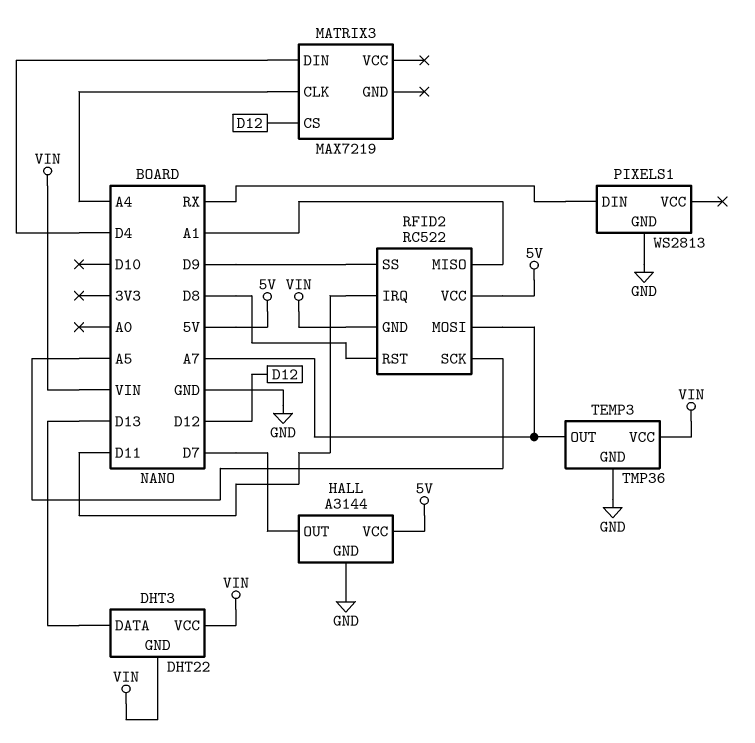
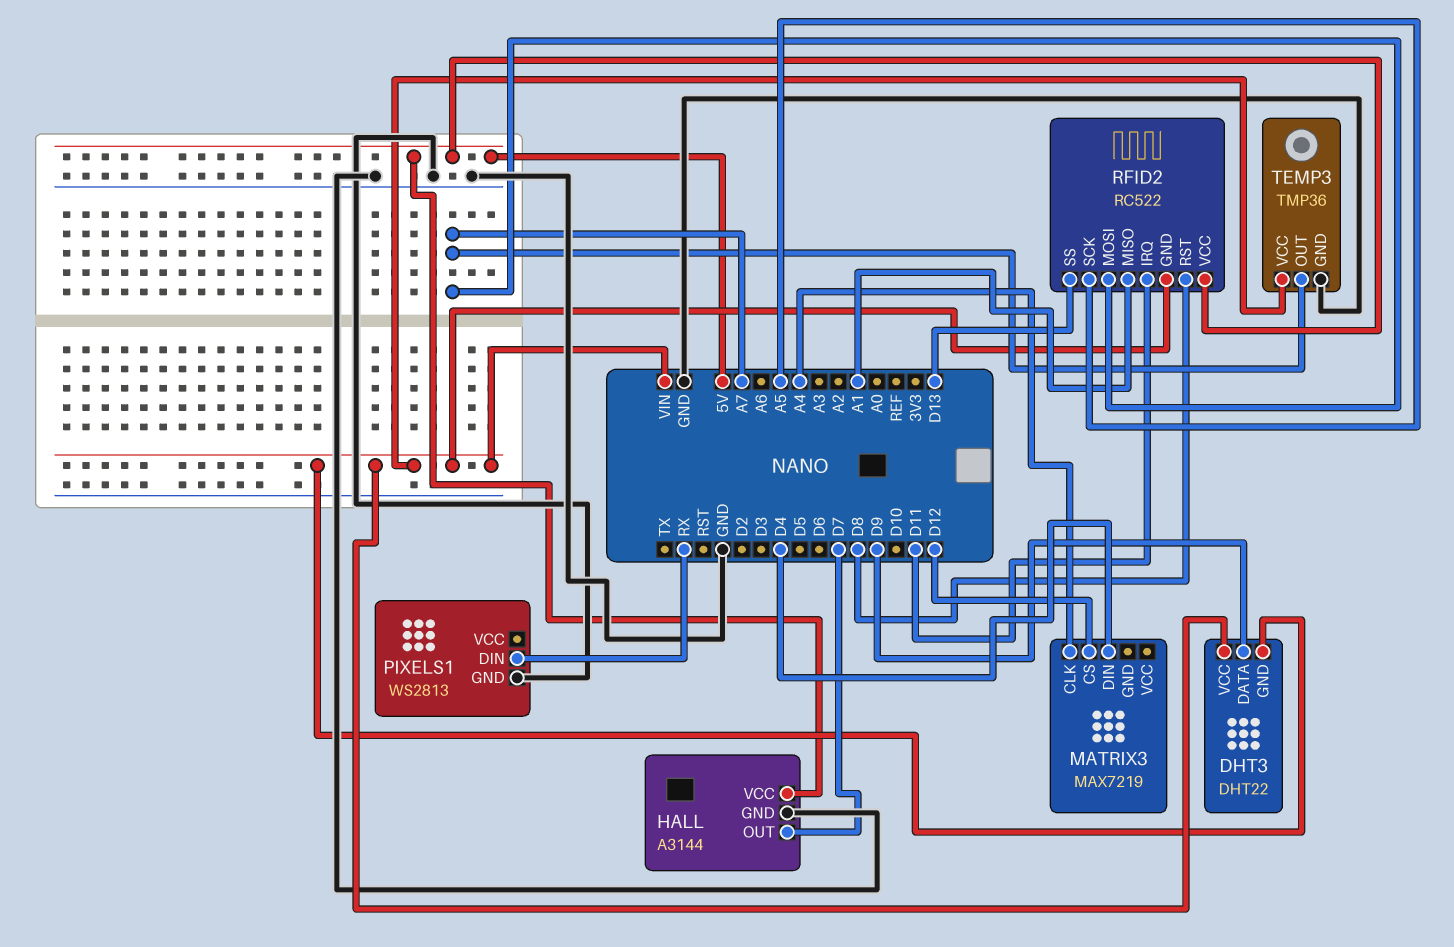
DHT3 pin DATA: D13 -> D9
RFID2 pin SS: D9 -> D13

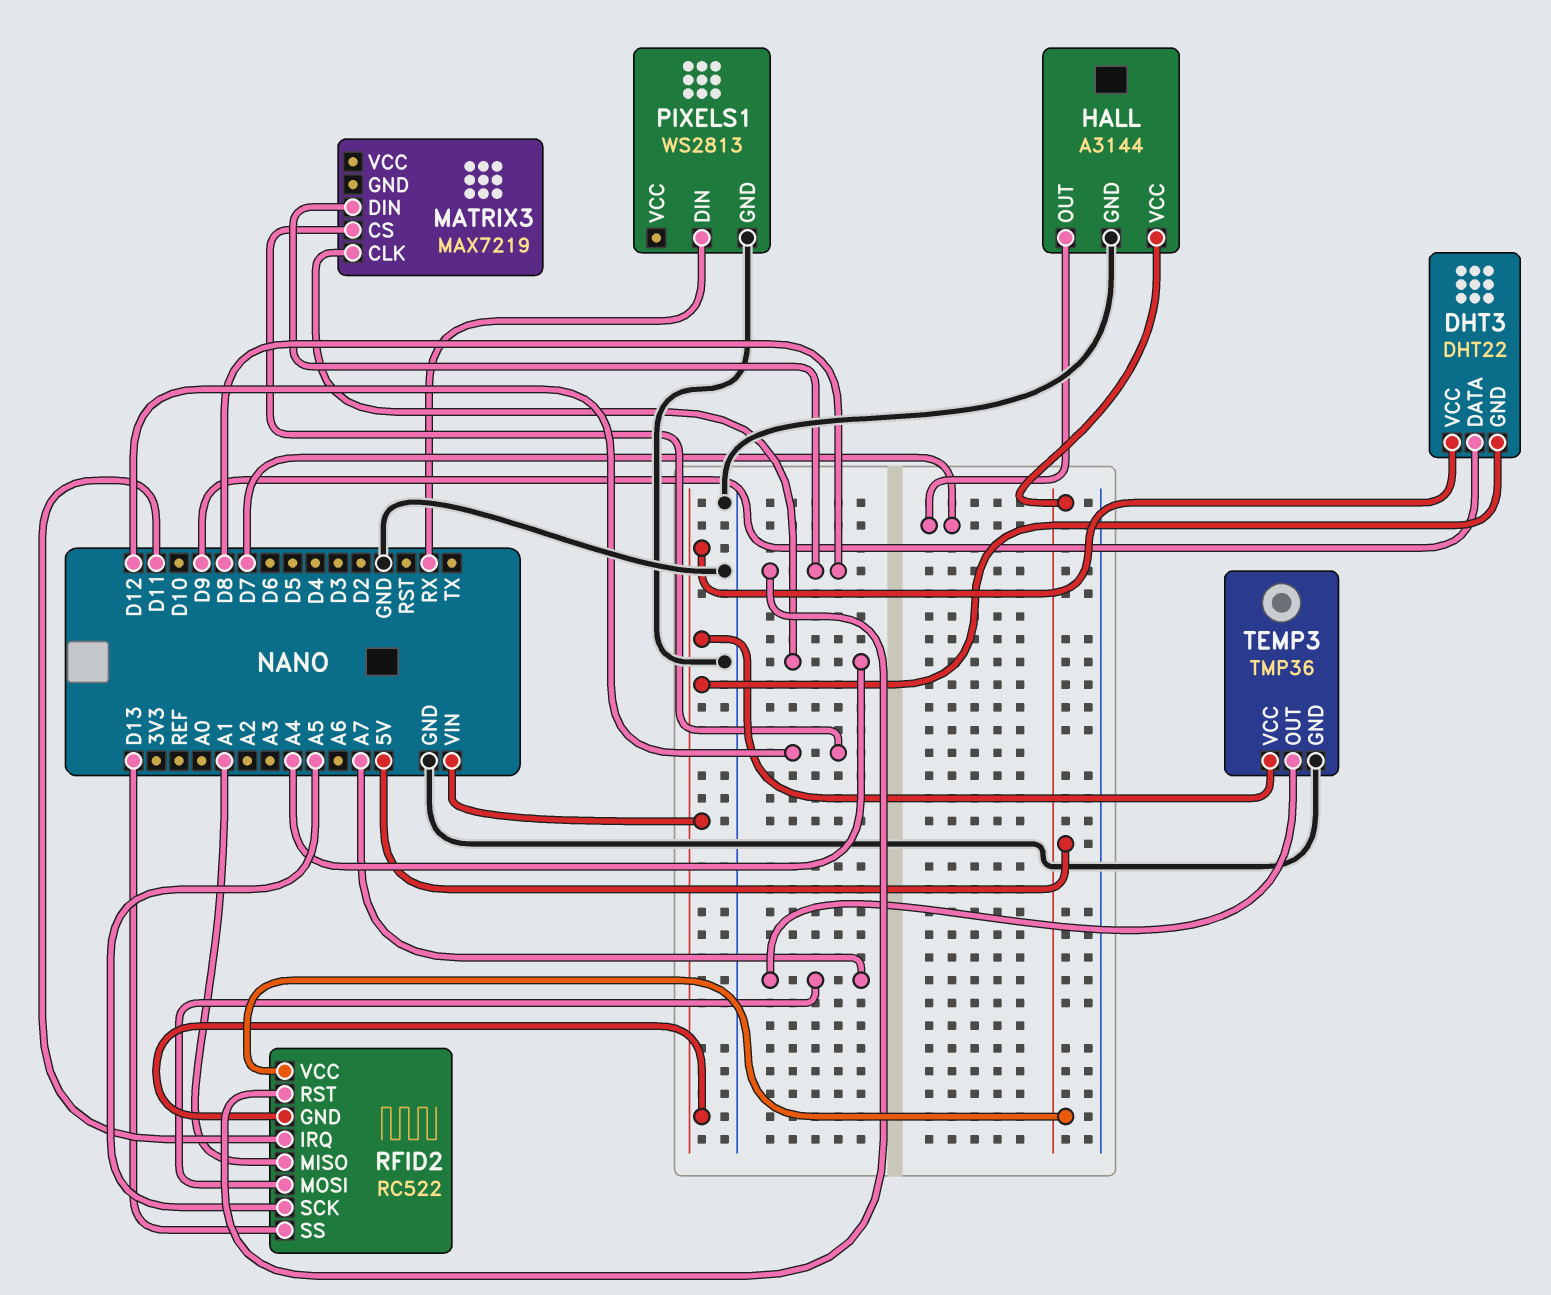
MATRIX3 pin DIN: D4 -> D8

